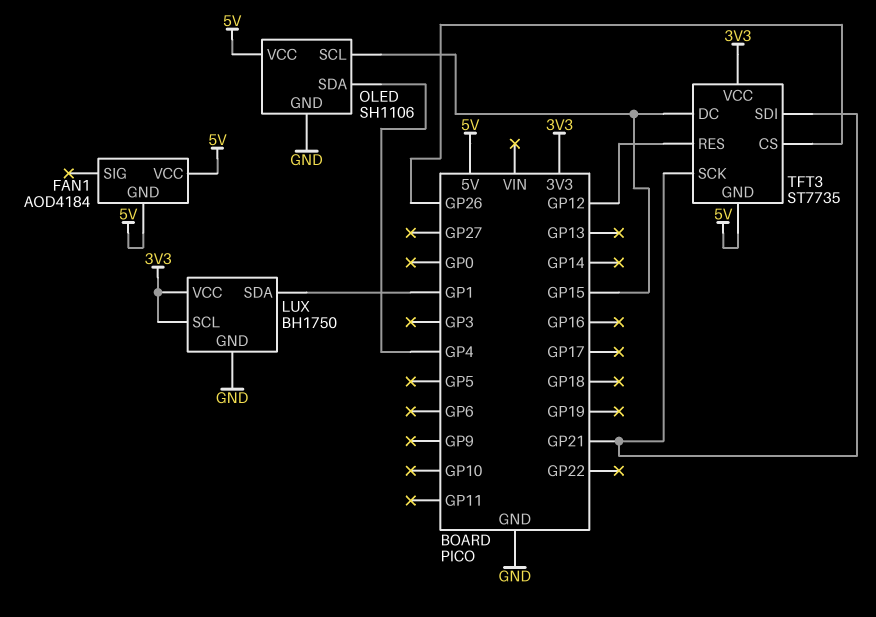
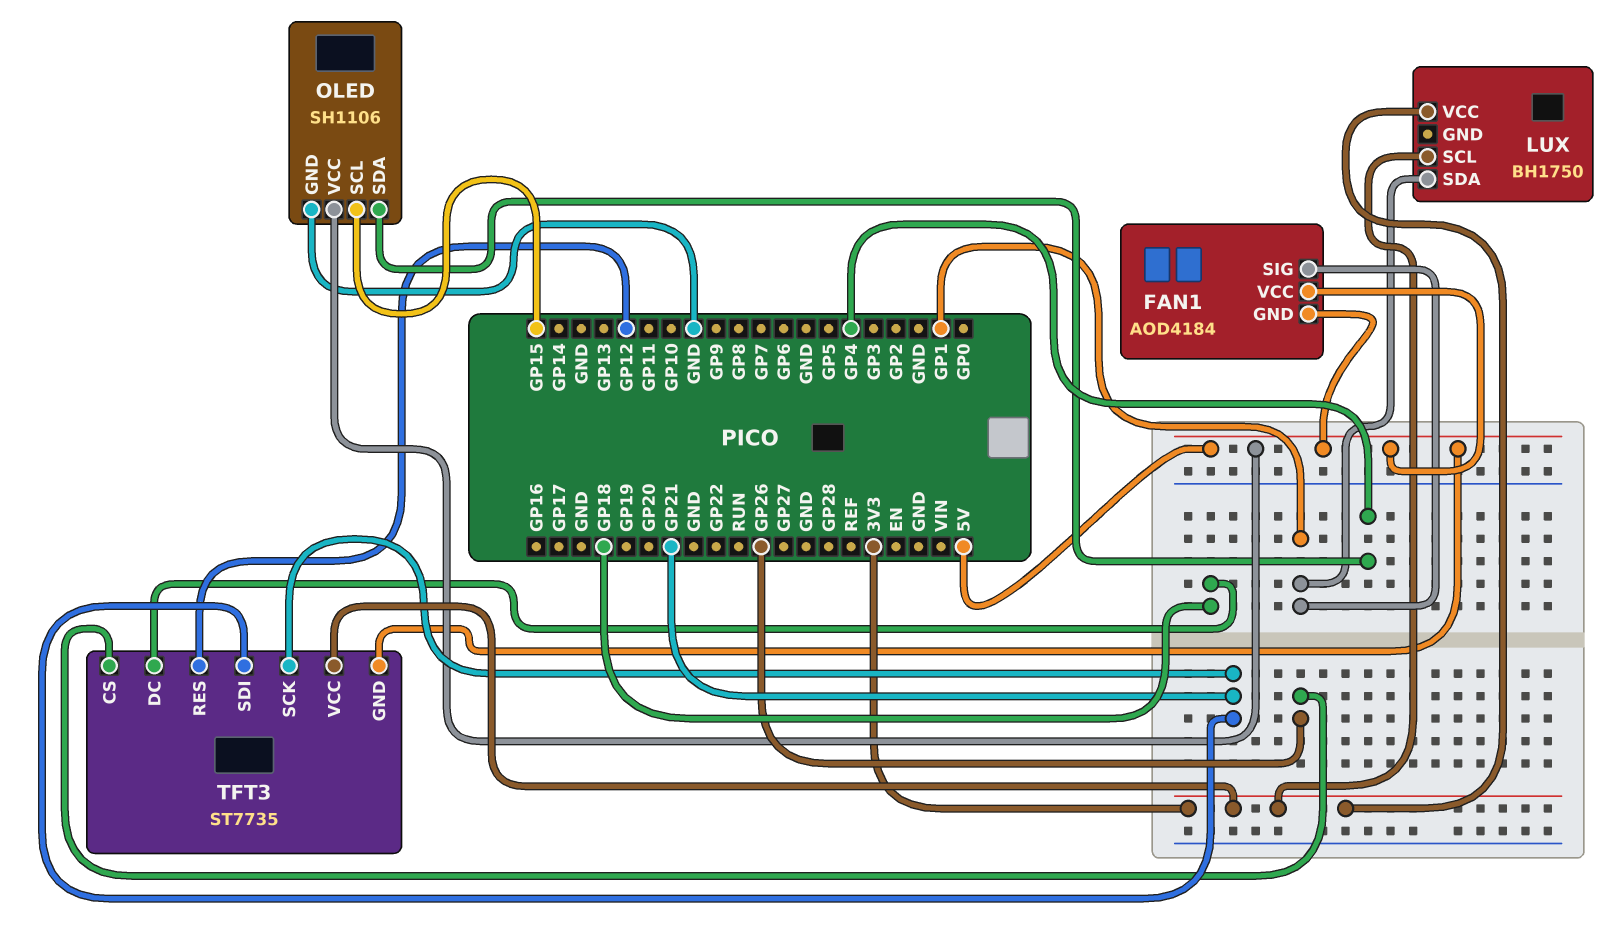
FAN1 pin SIG: none -> GP1
LUX pin GND: GND -> none
TFT3 pin DC: GP15 -> GP18

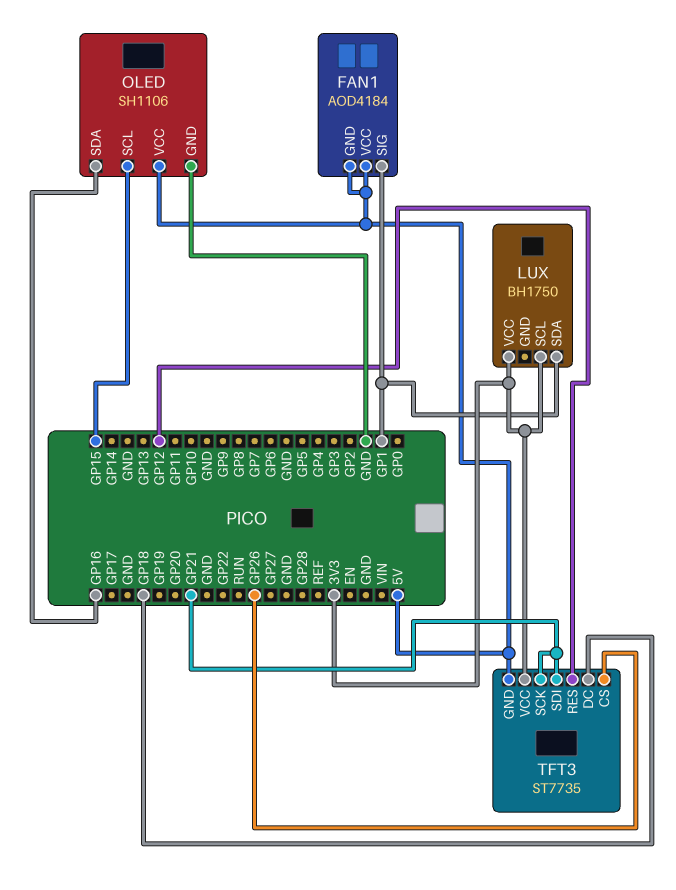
OLED pin SDA: GP4 -> GP16

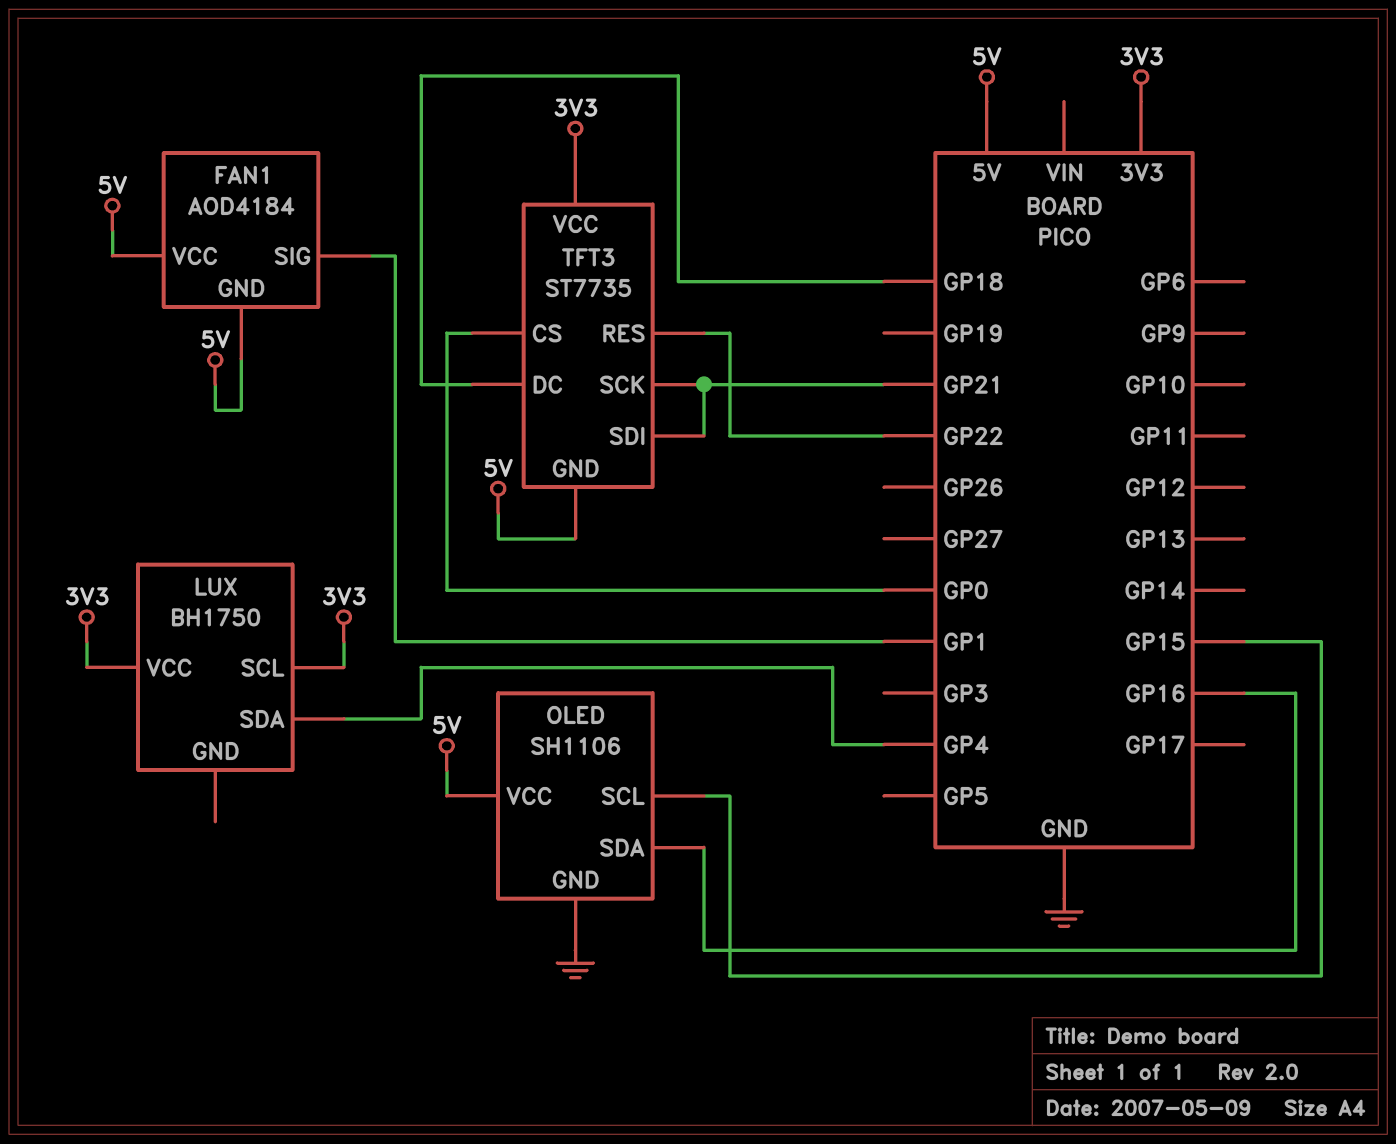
LUX pin SDA: GP1 -> GP4
TFT3 pin CS: GP26 -> GP0
TFT3 pin RES: GP12 -> GP22

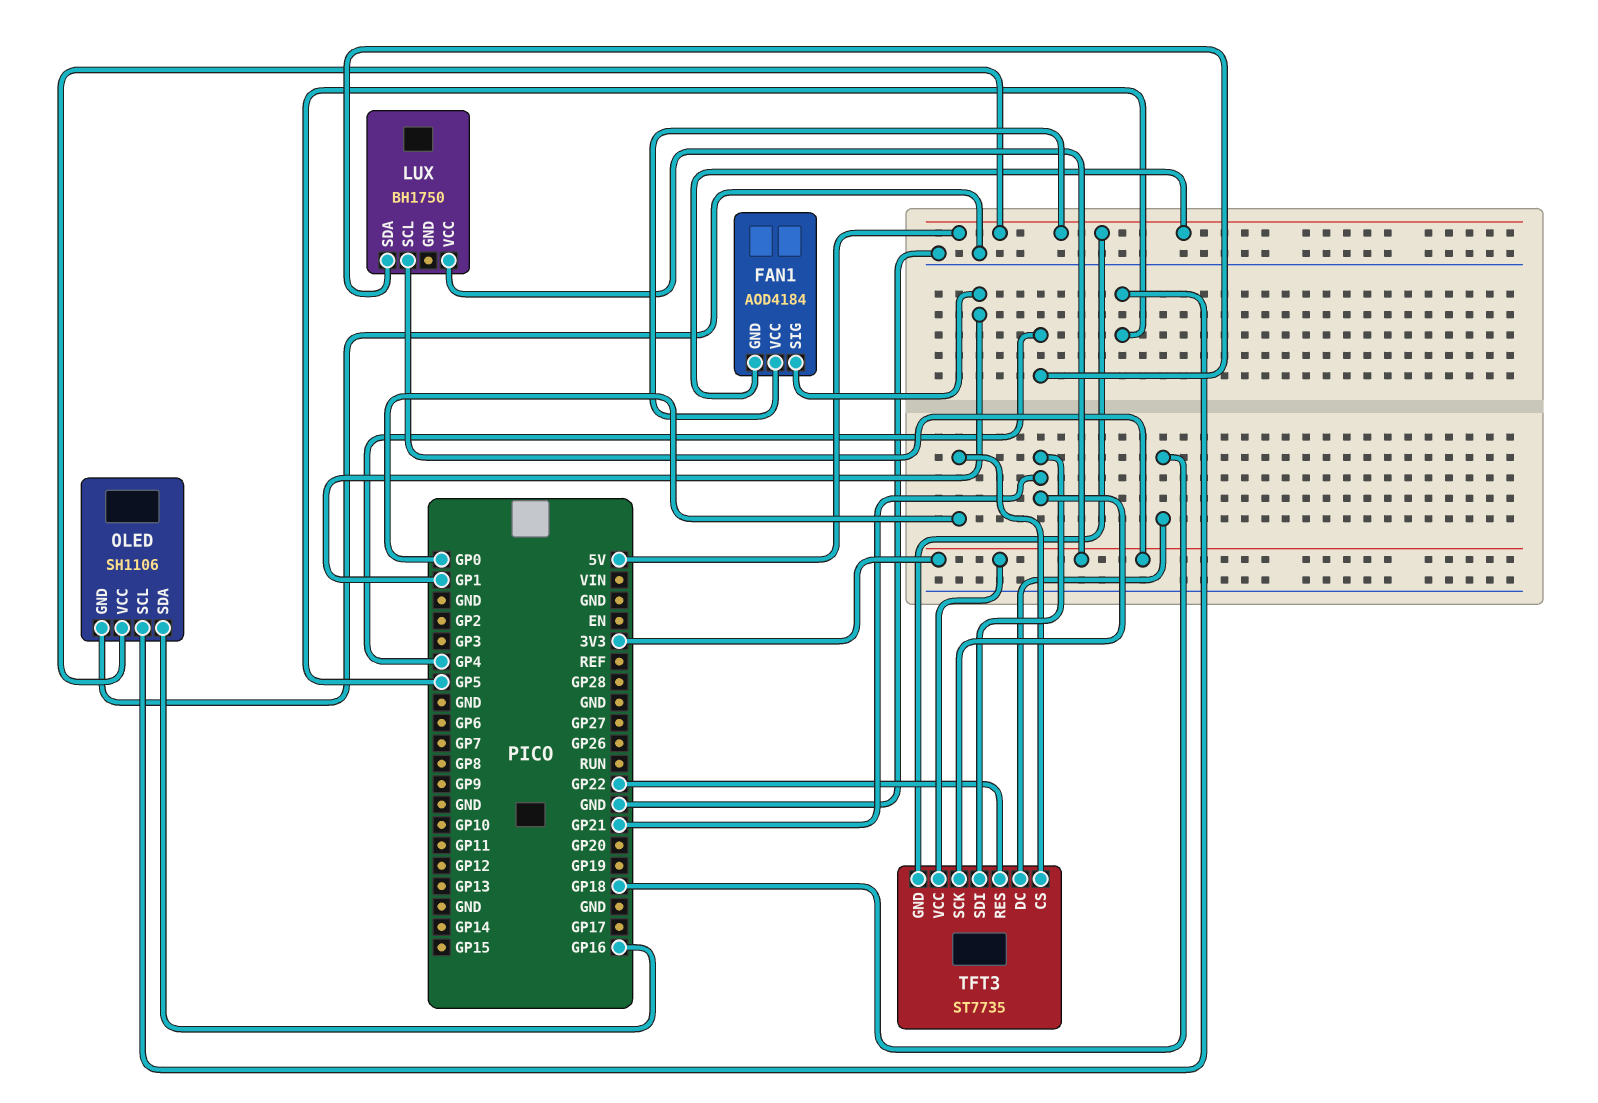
OLED pin SCL: GP15 -> GP5

